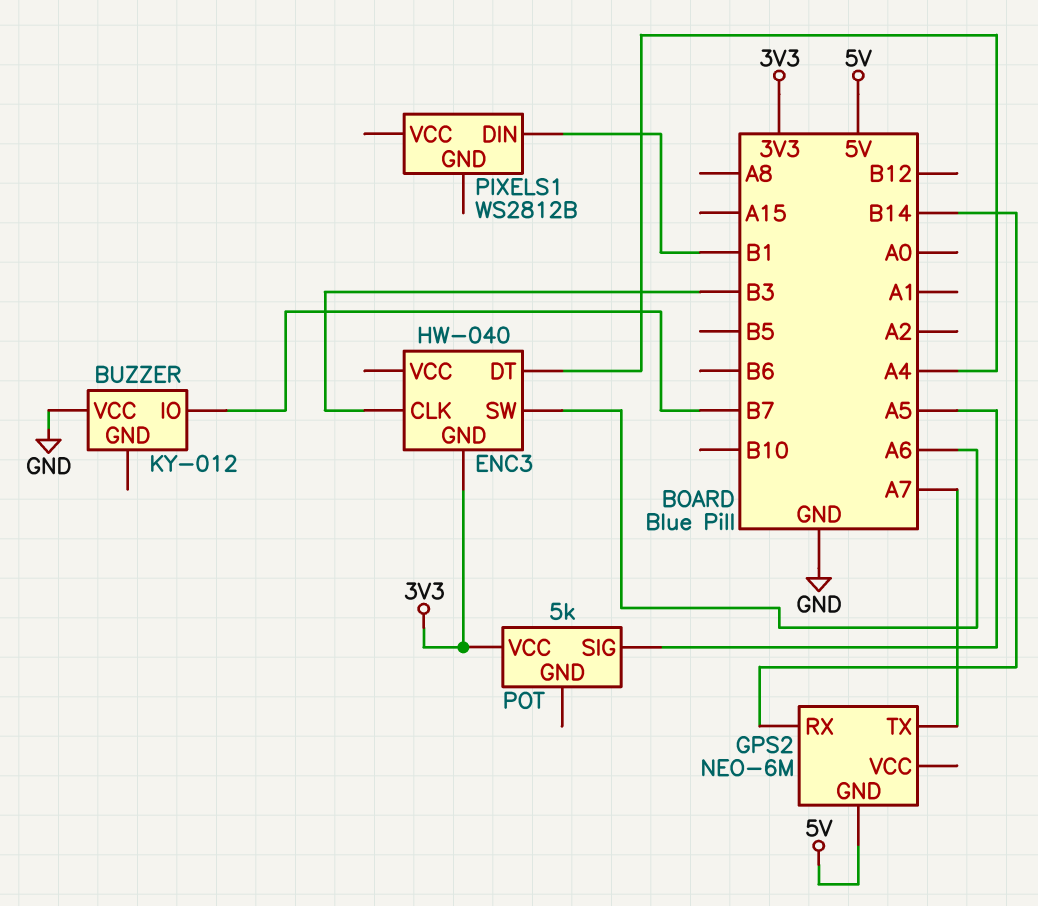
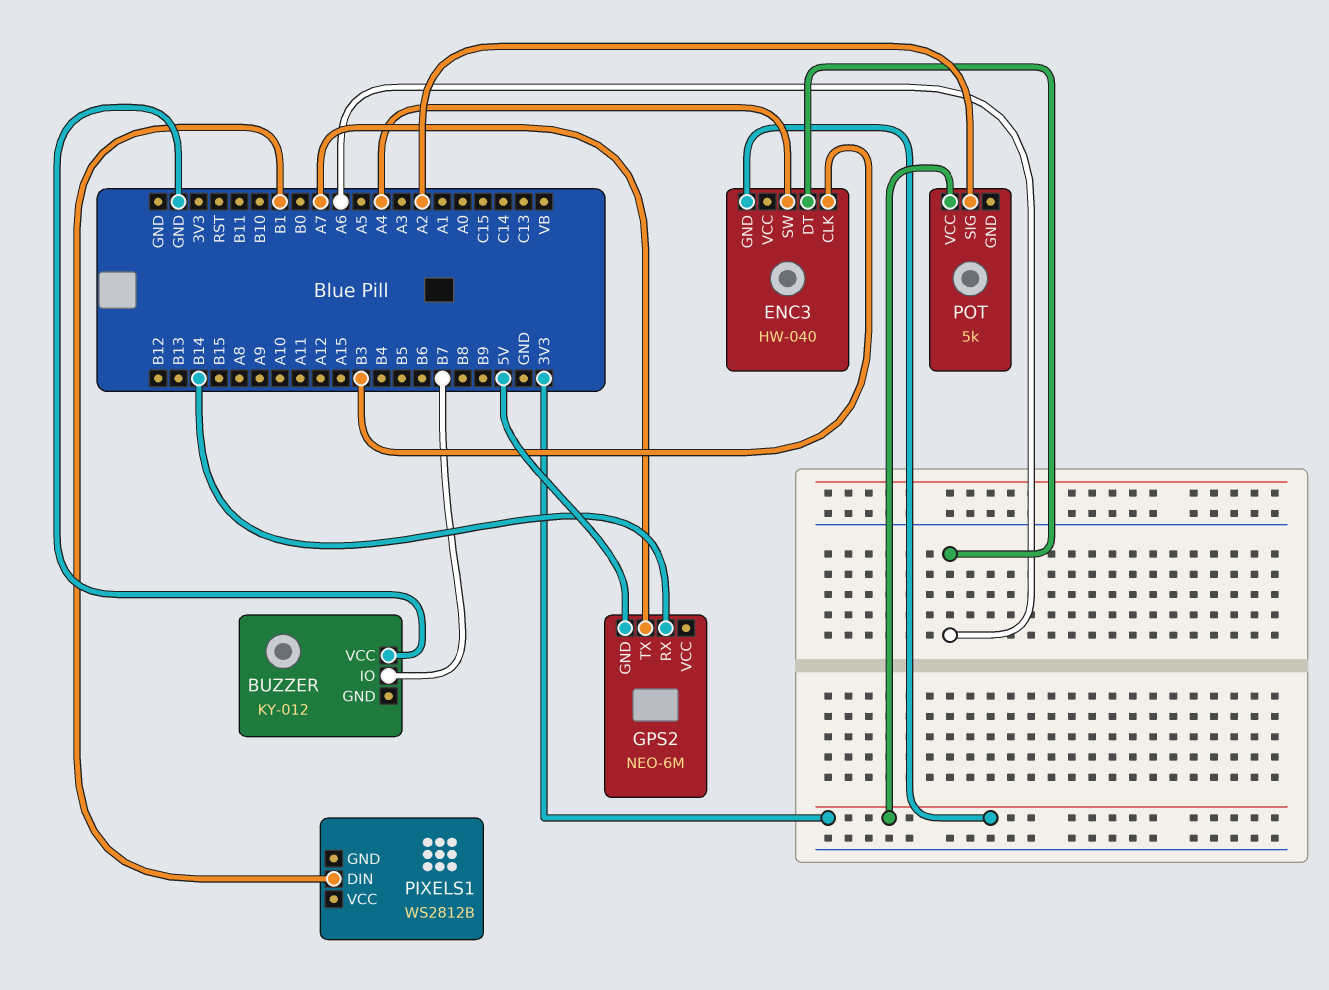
ENC3 pin DT: A4 -> A6
ENC3 pin SW: A6 -> A4
POT pin SIG: A5 -> A2

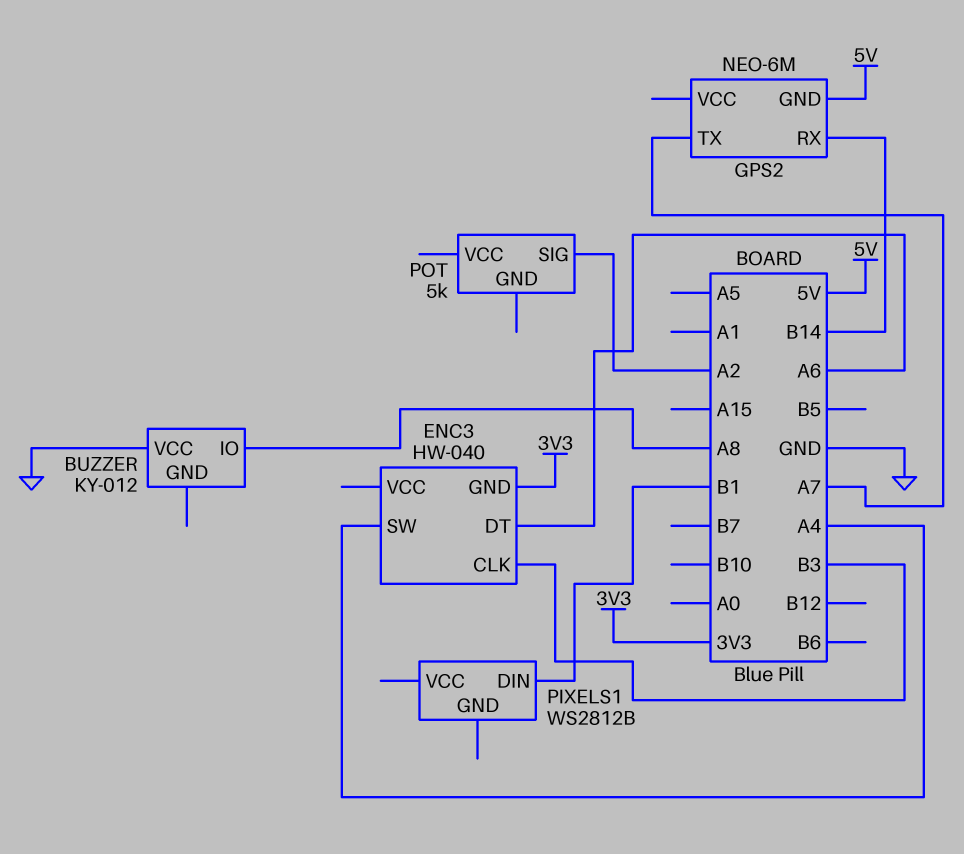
BUZZER pin IO: B7 -> A8
POT pin VCC: 3V3 -> none

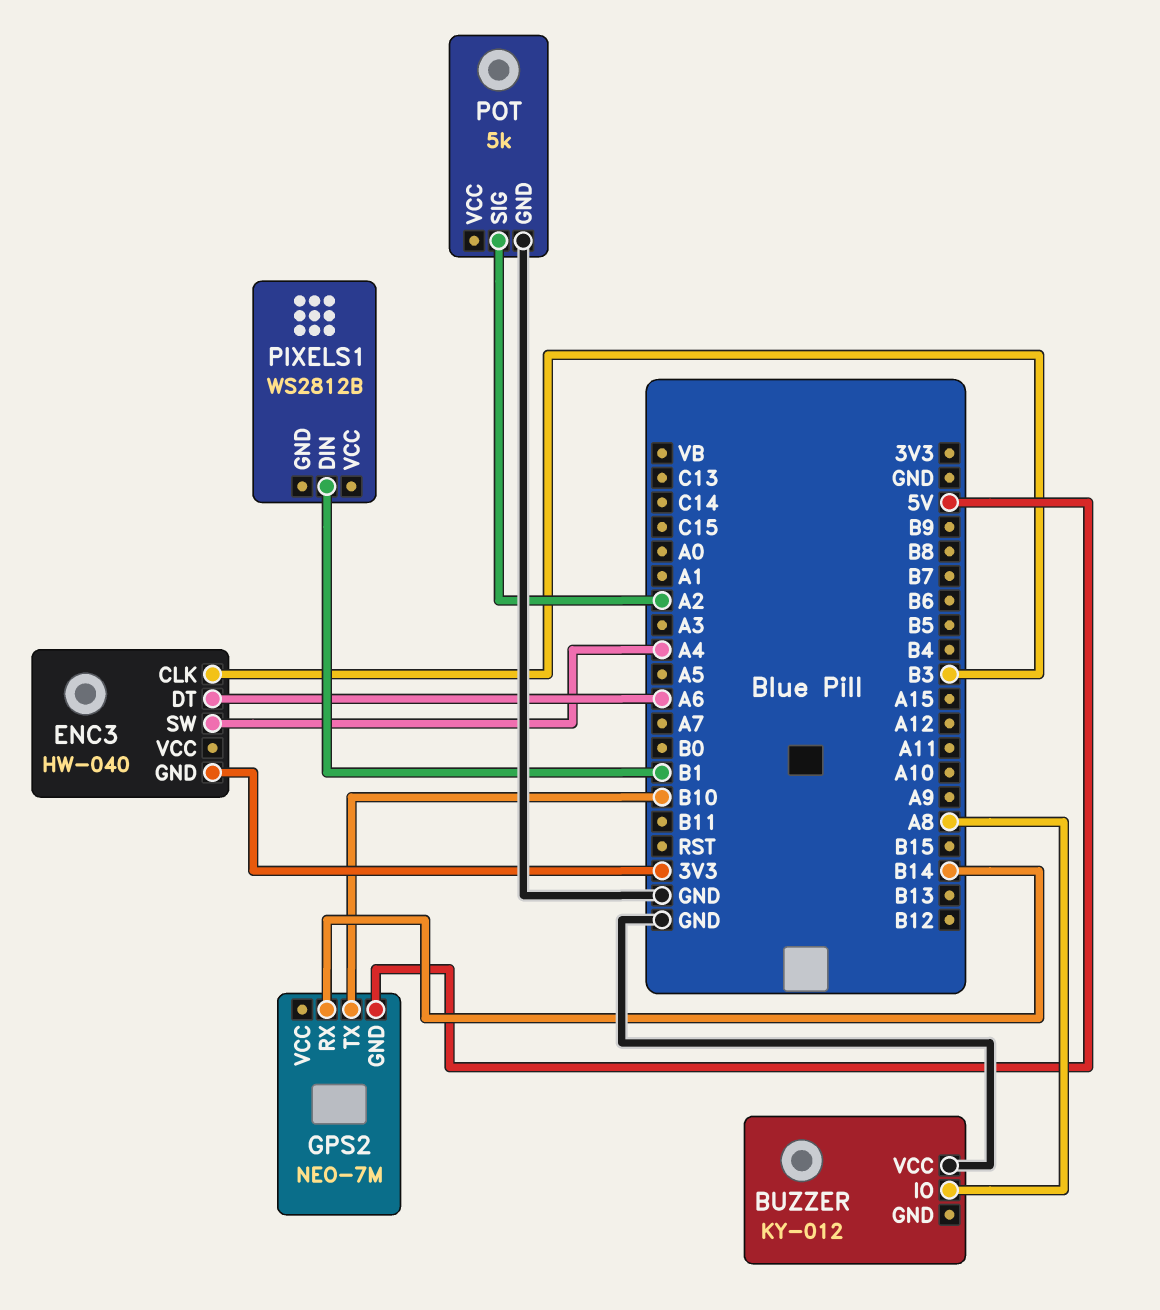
GPS2: NEO-6M -> NEO-7M
GPS2 pin TX: A7 -> B10
POT pin GND: none -> GND

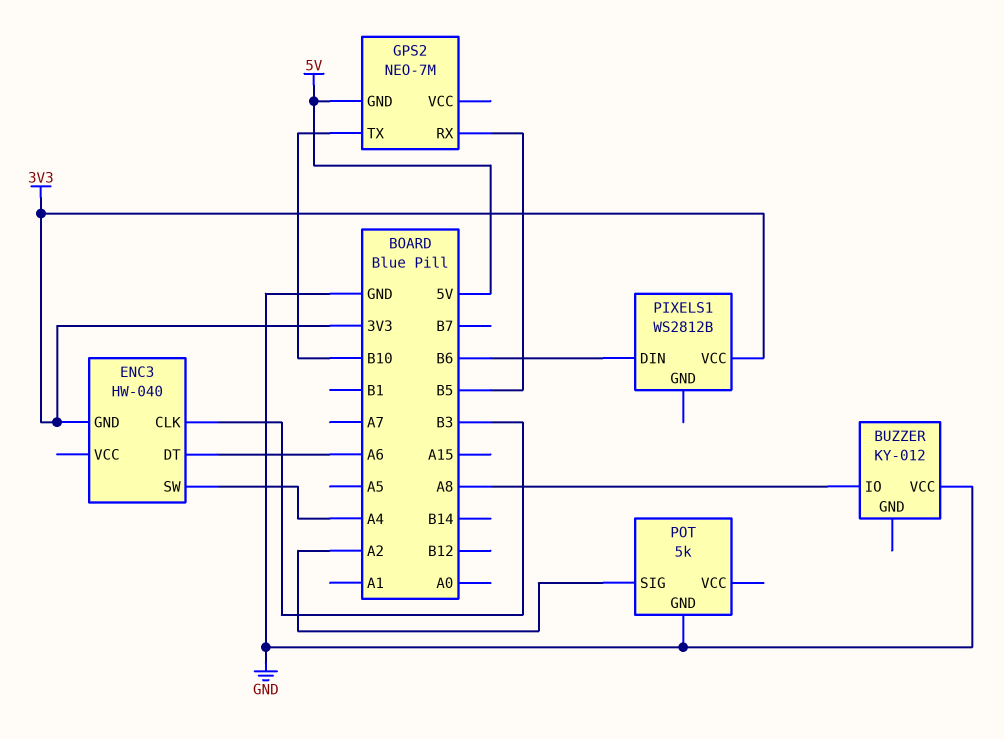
GPS2 pin RX: B14 -> B5
PIXELS1 pin DIN: B1 -> B6
PIXELS1 pin VCC: none -> 3V3

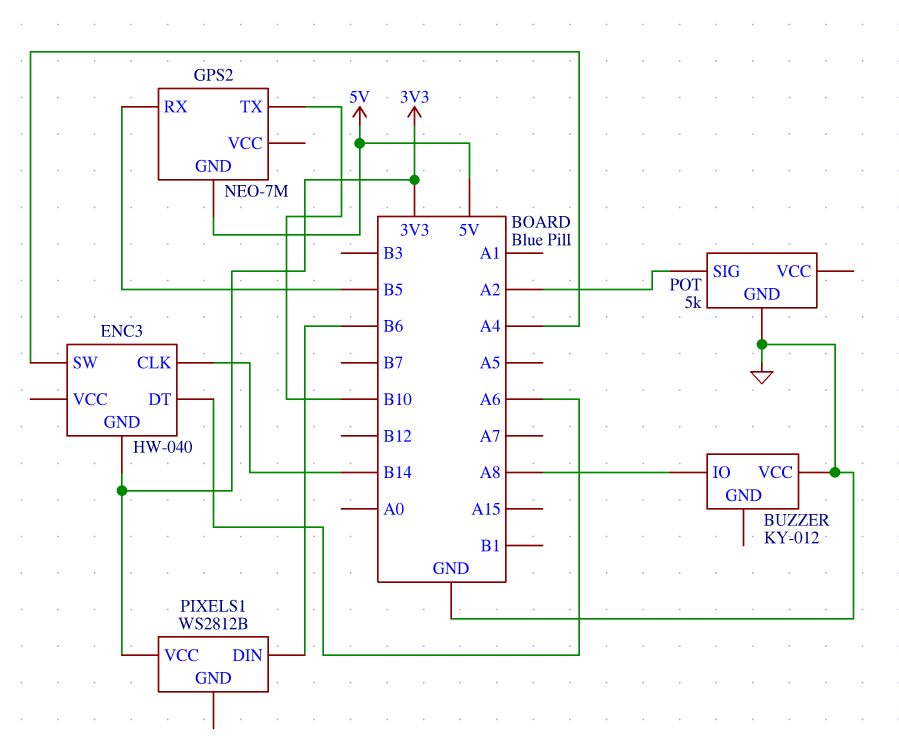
ENC3 pin CLK: B3 -> B14

